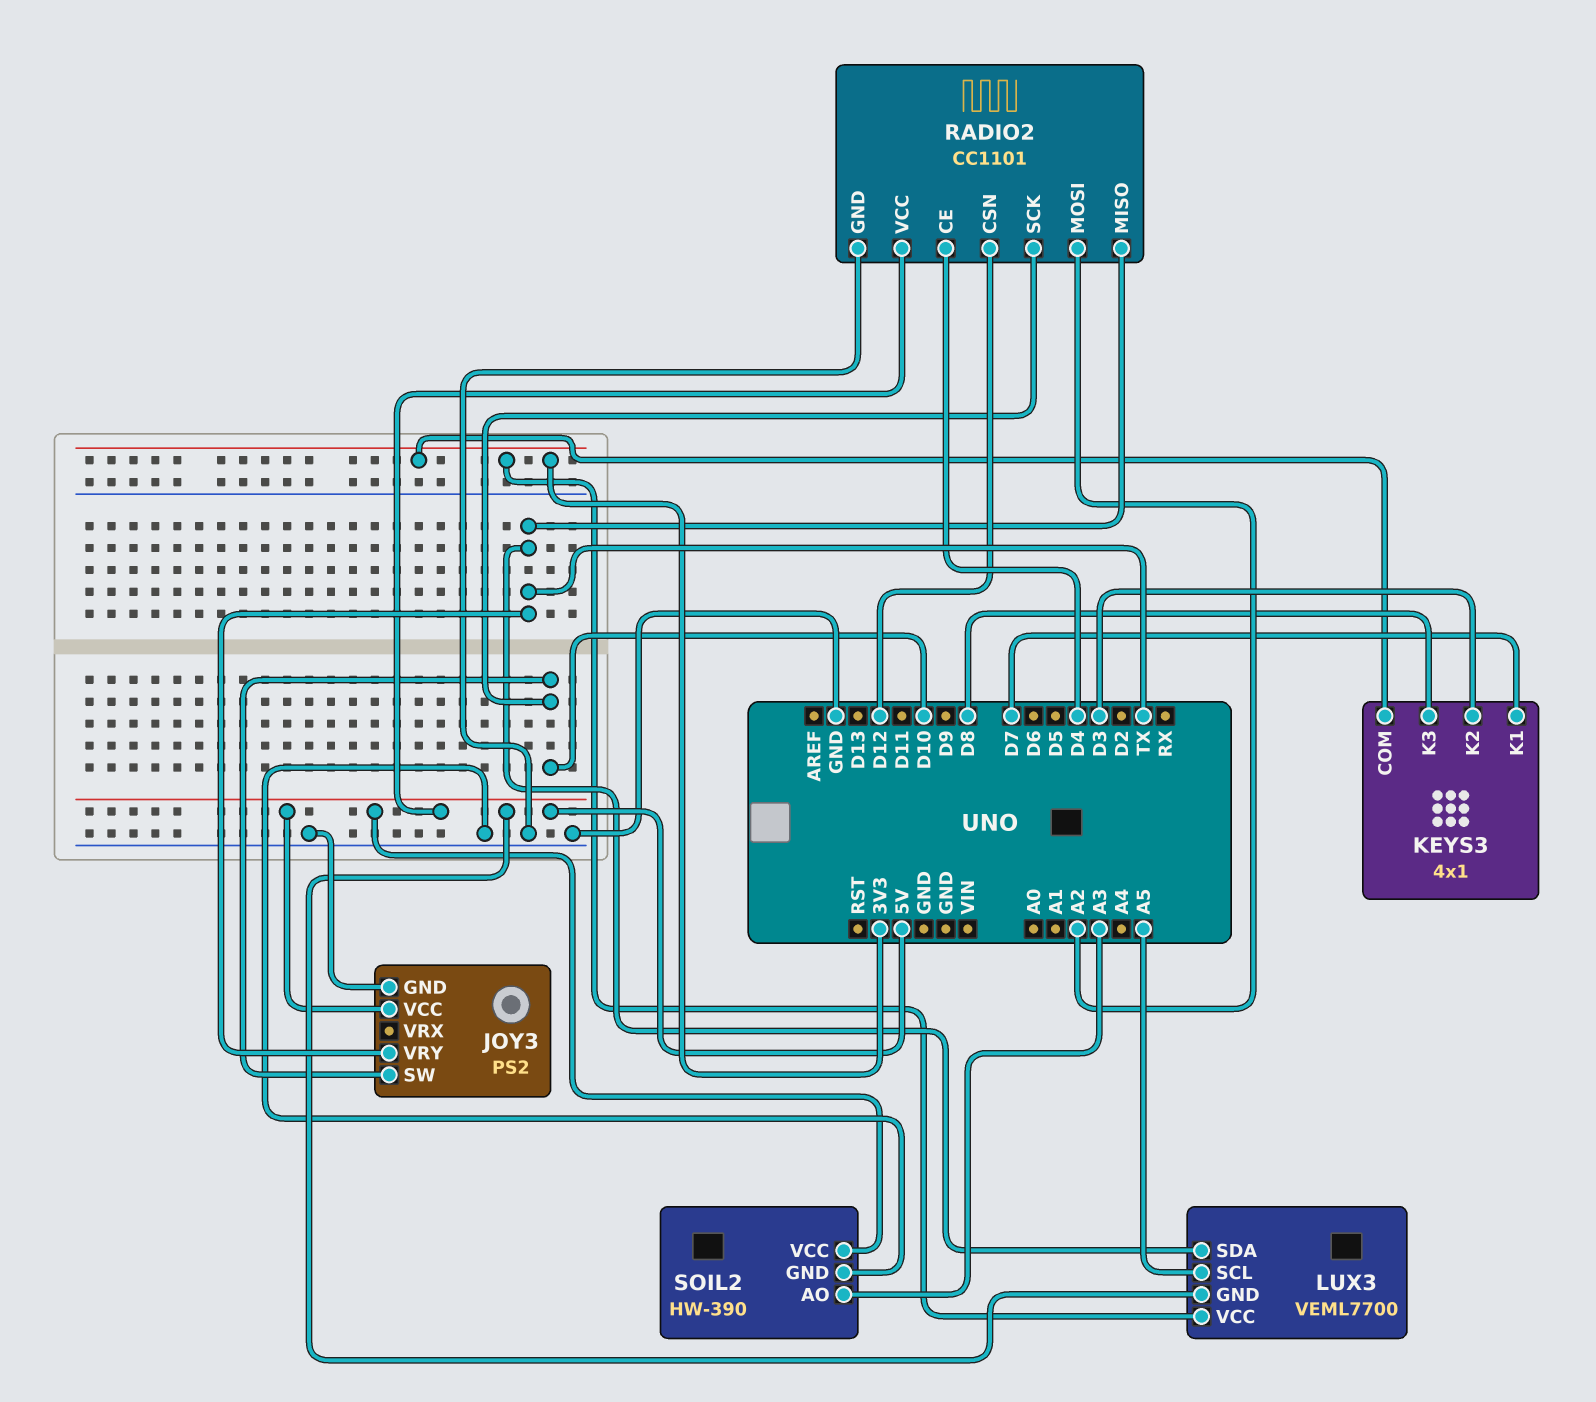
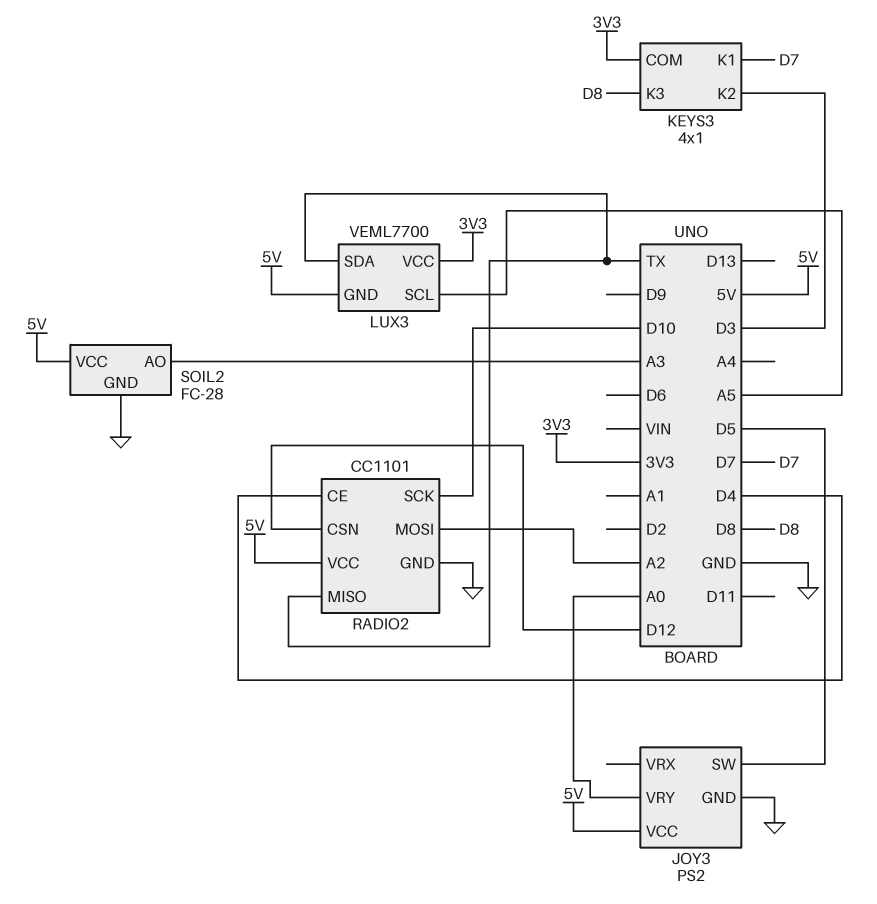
JOY3 pin SW: D10 -> D5
JOY3 pin VRY: TX -> A0
SOIL2: HW-390 -> FC-28

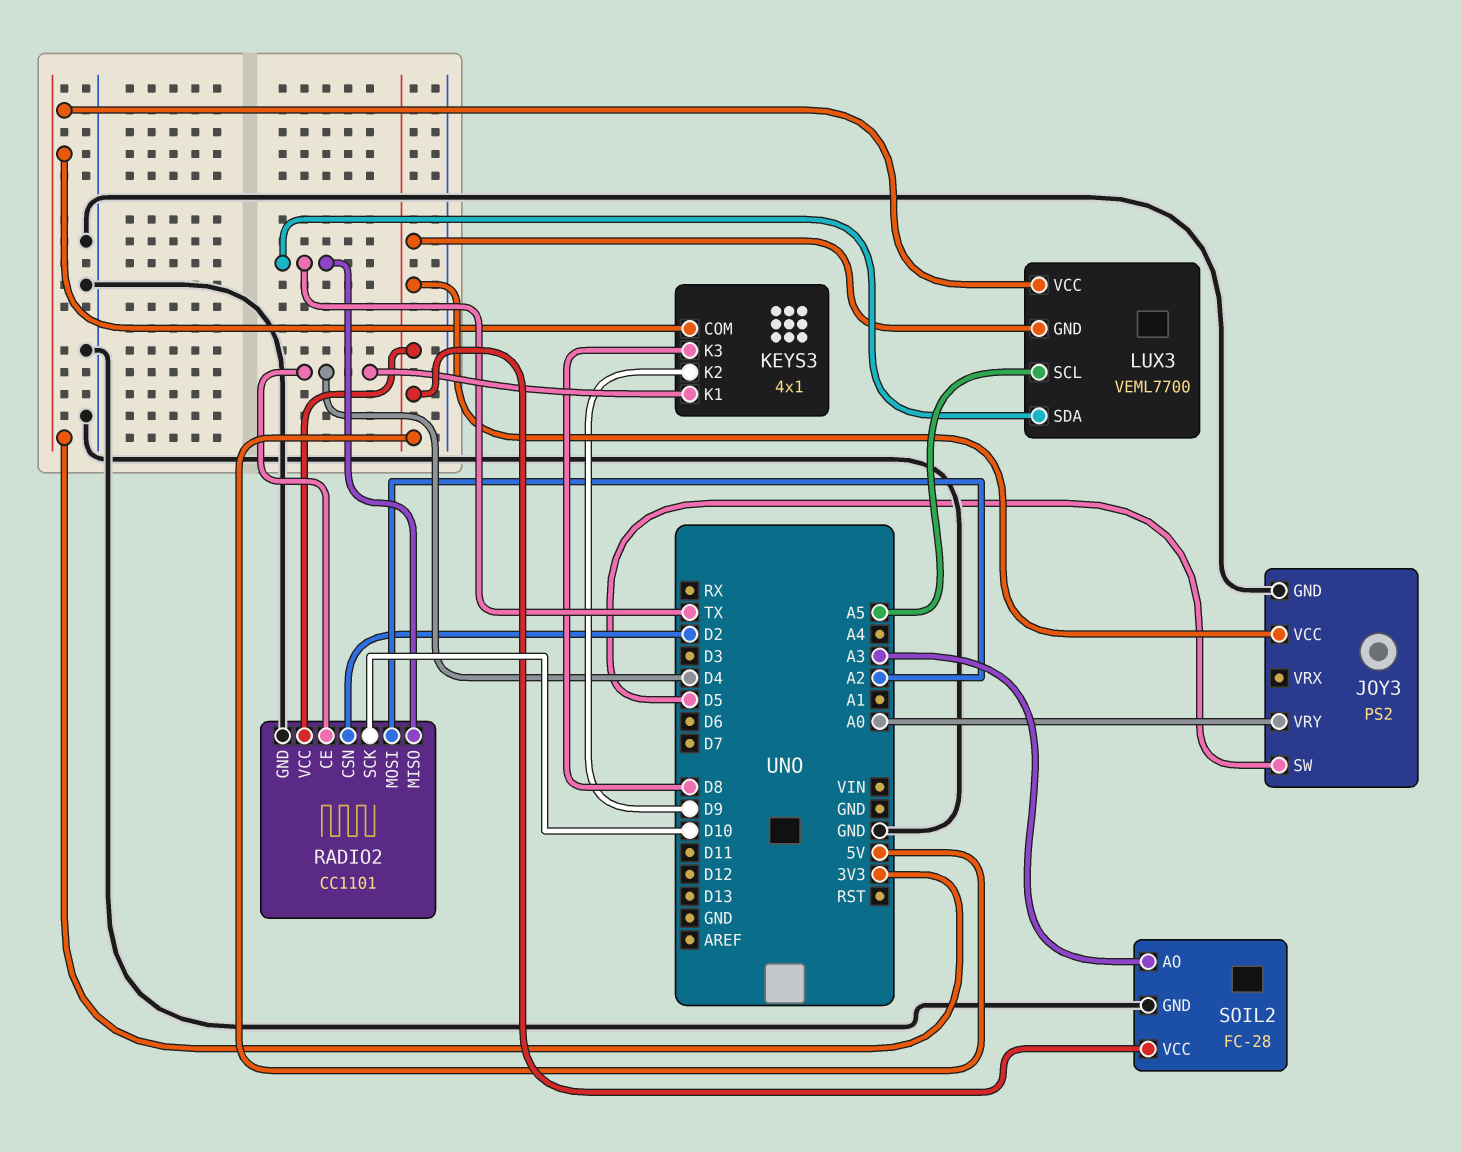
KEYS3 pin K1: D7 -> D4
KEYS3 pin K2: D3 -> D9
RADIO2 pin CSN: D12 -> D2

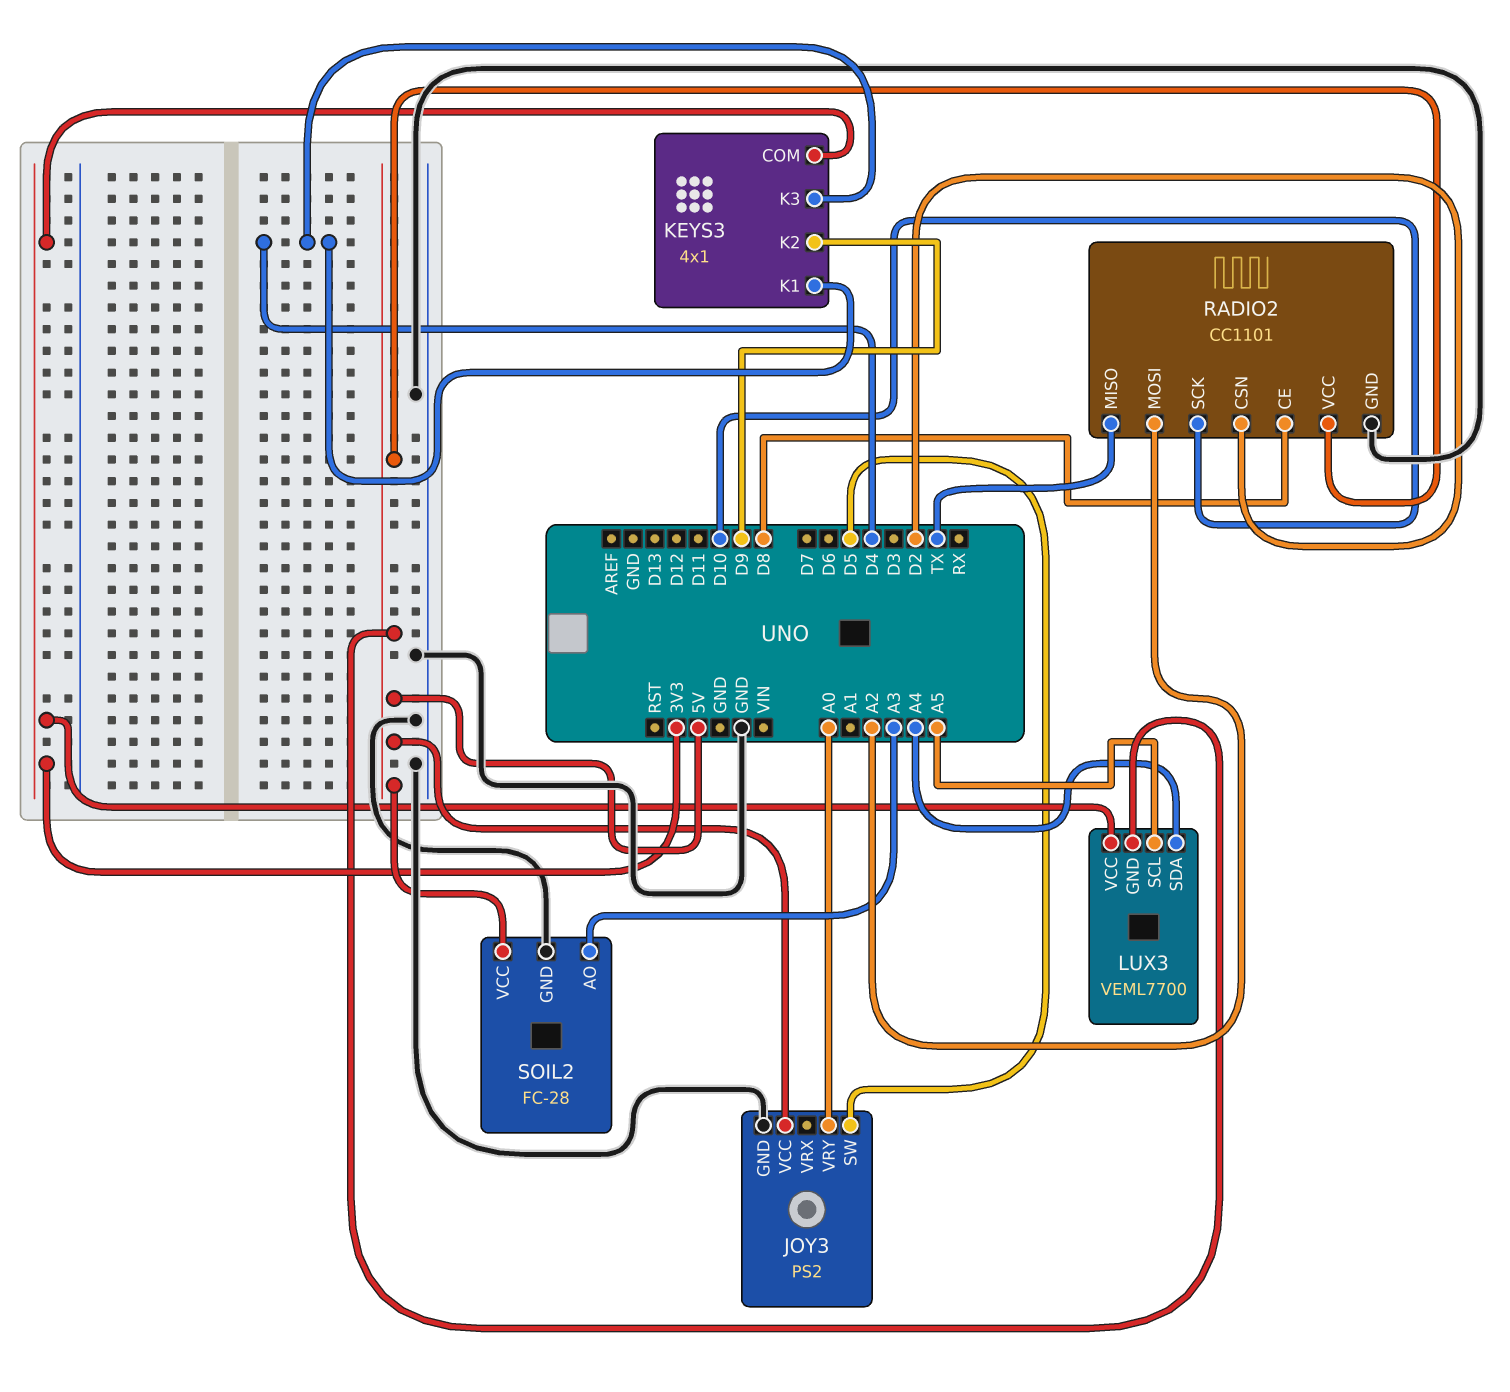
KEYS3 pin K3: D8 -> D4
LUX3 pin SDA: TX -> A4
RADIO2 pin CE: D4 -> D8

